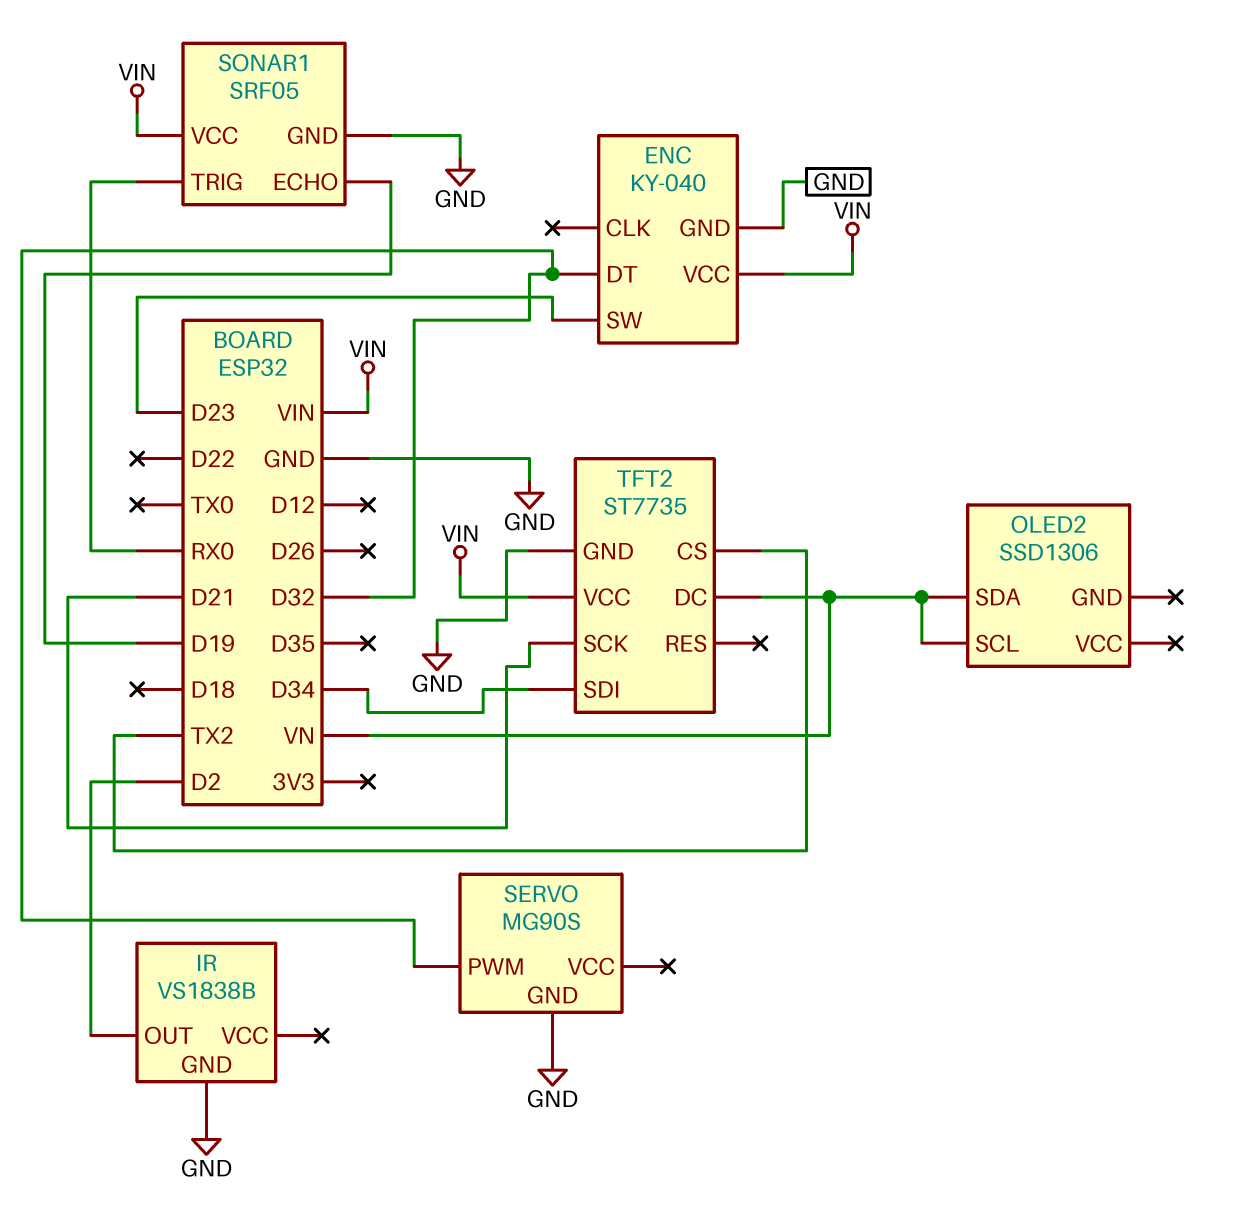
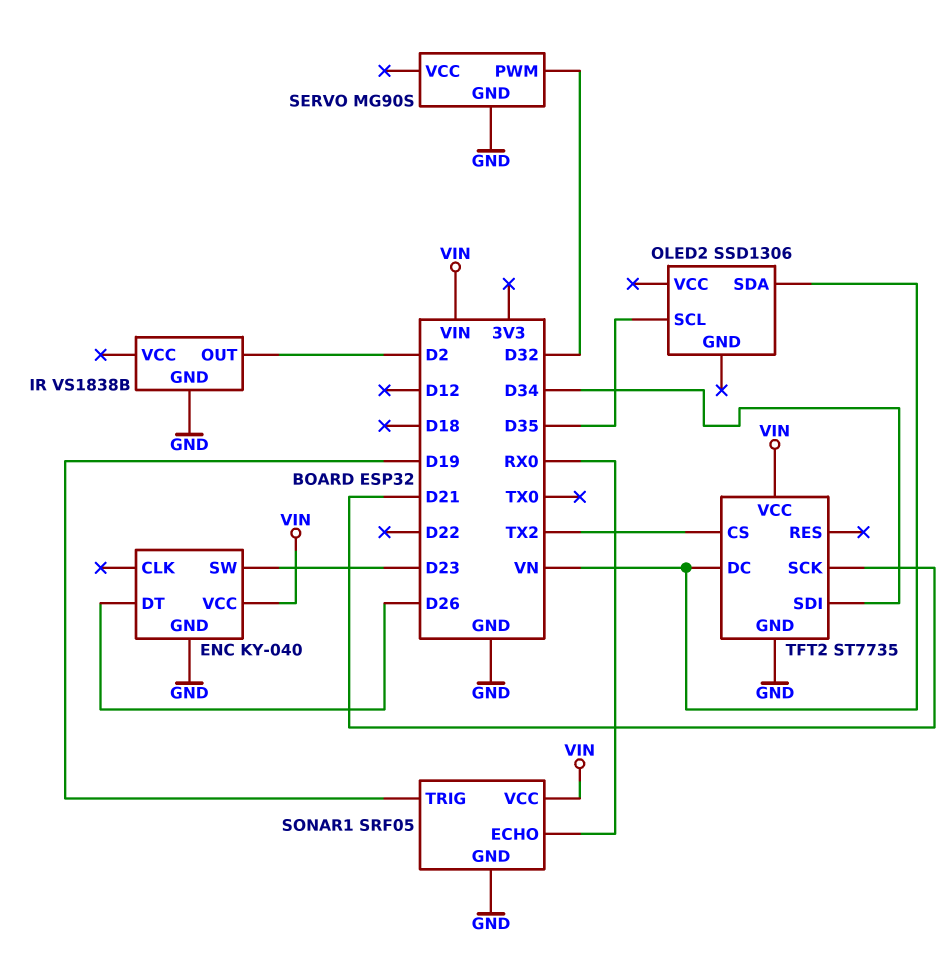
ENC pin DT: D32 -> D26
OLED2 pin SCL: VN -> D35
SONAR1 pin ECHO: D19 -> RX0
SONAR1 pin TRIG: RX0 -> D19

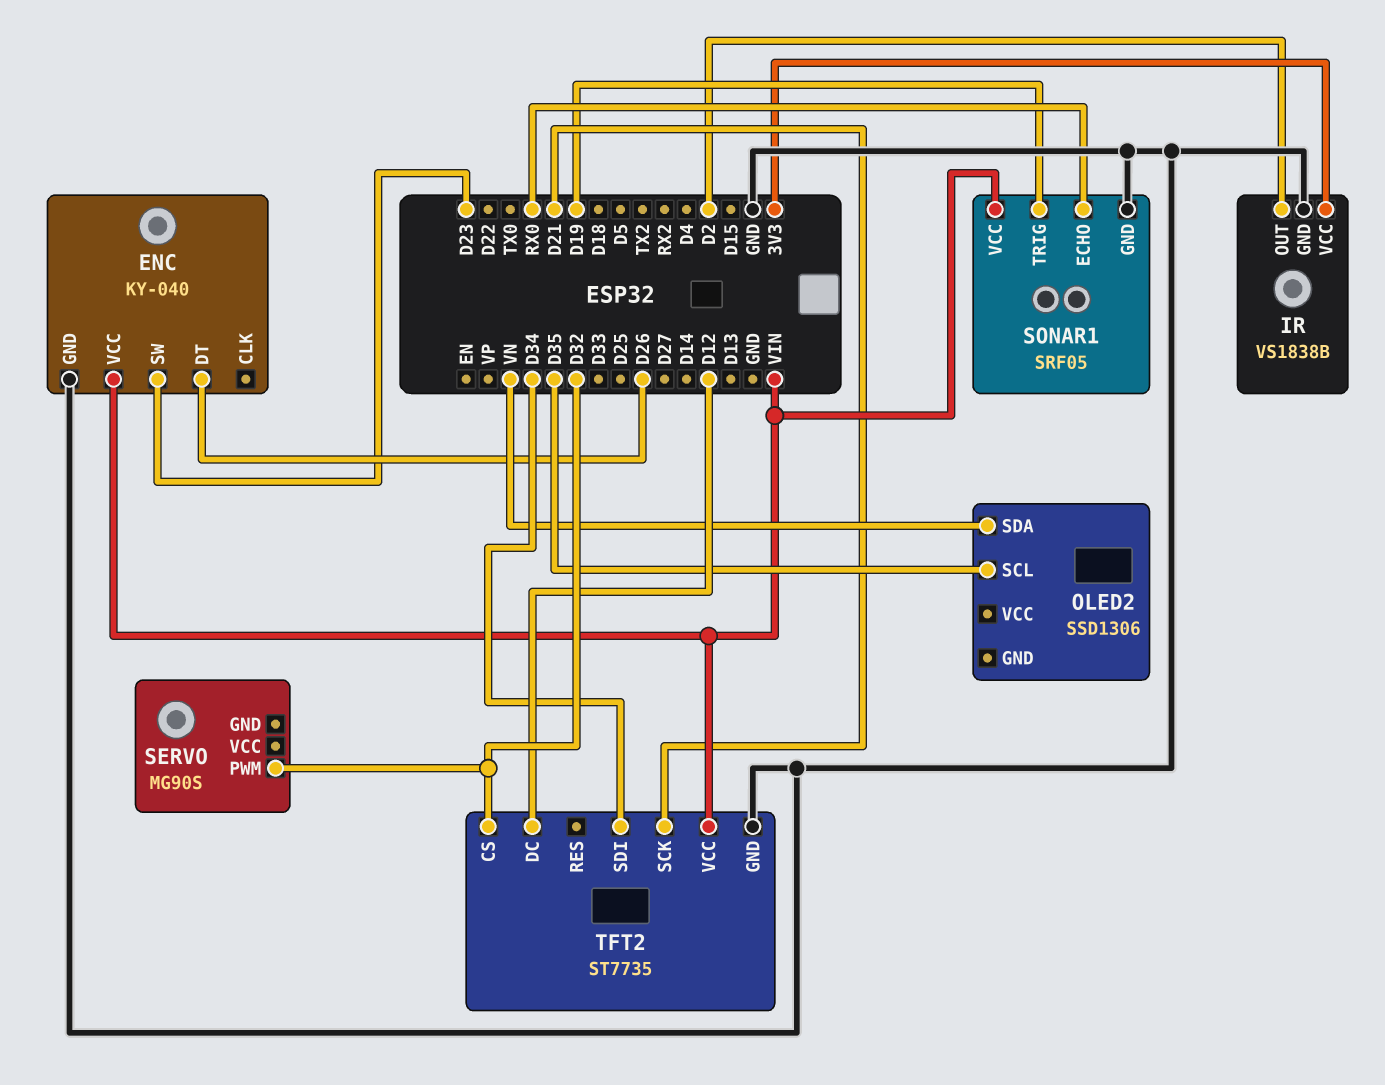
IR pin VCC: none -> 3V3
SERVO pin GND: GND -> none
TFT2 pin CS: TX2 -> D32
TFT2 pin DC: VN -> D12

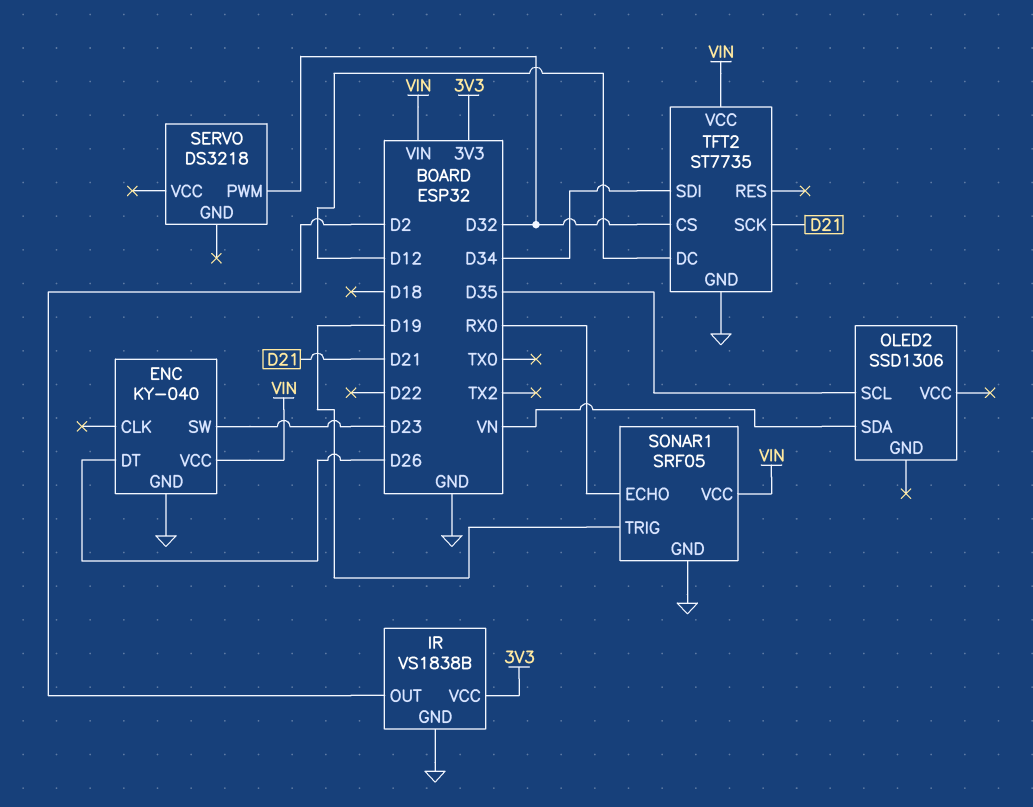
SERVO: MG90S -> DS3218

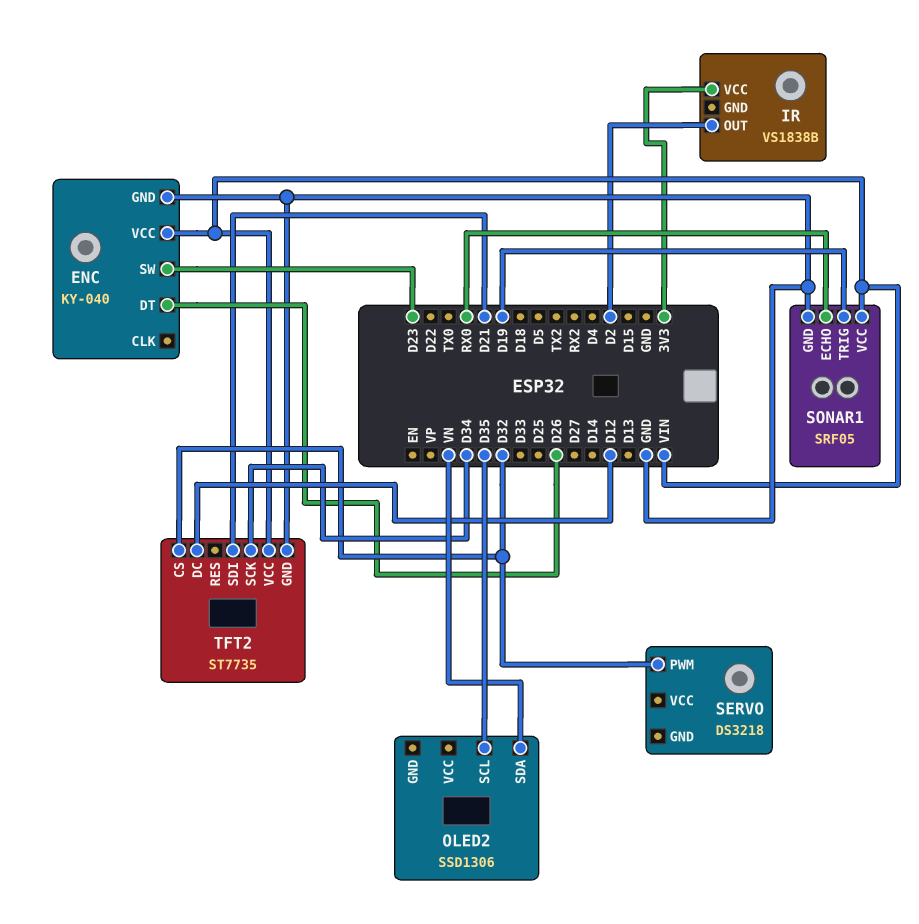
IR pin GND: GND -> none
TFT2 pin SCK: D21 -> D34
TFT2 pin SDI: D34 -> D21

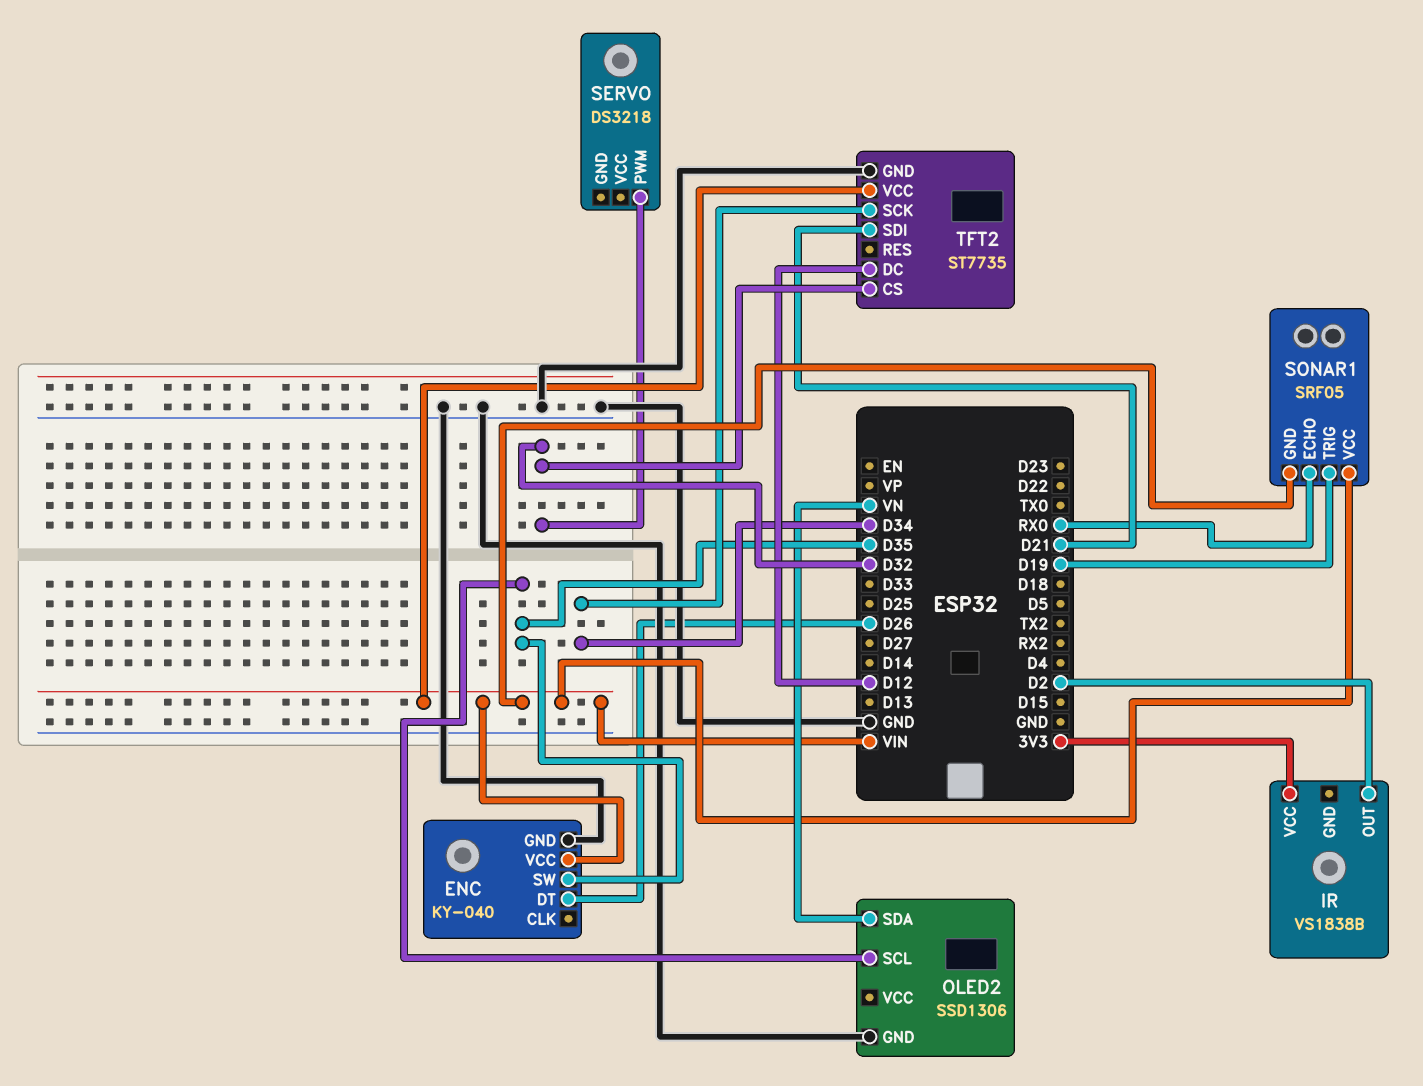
ENC pin SW: D23 -> D35
OLED2 pin GND: none -> GND
SONAR1 pin GND: GND -> VIN

